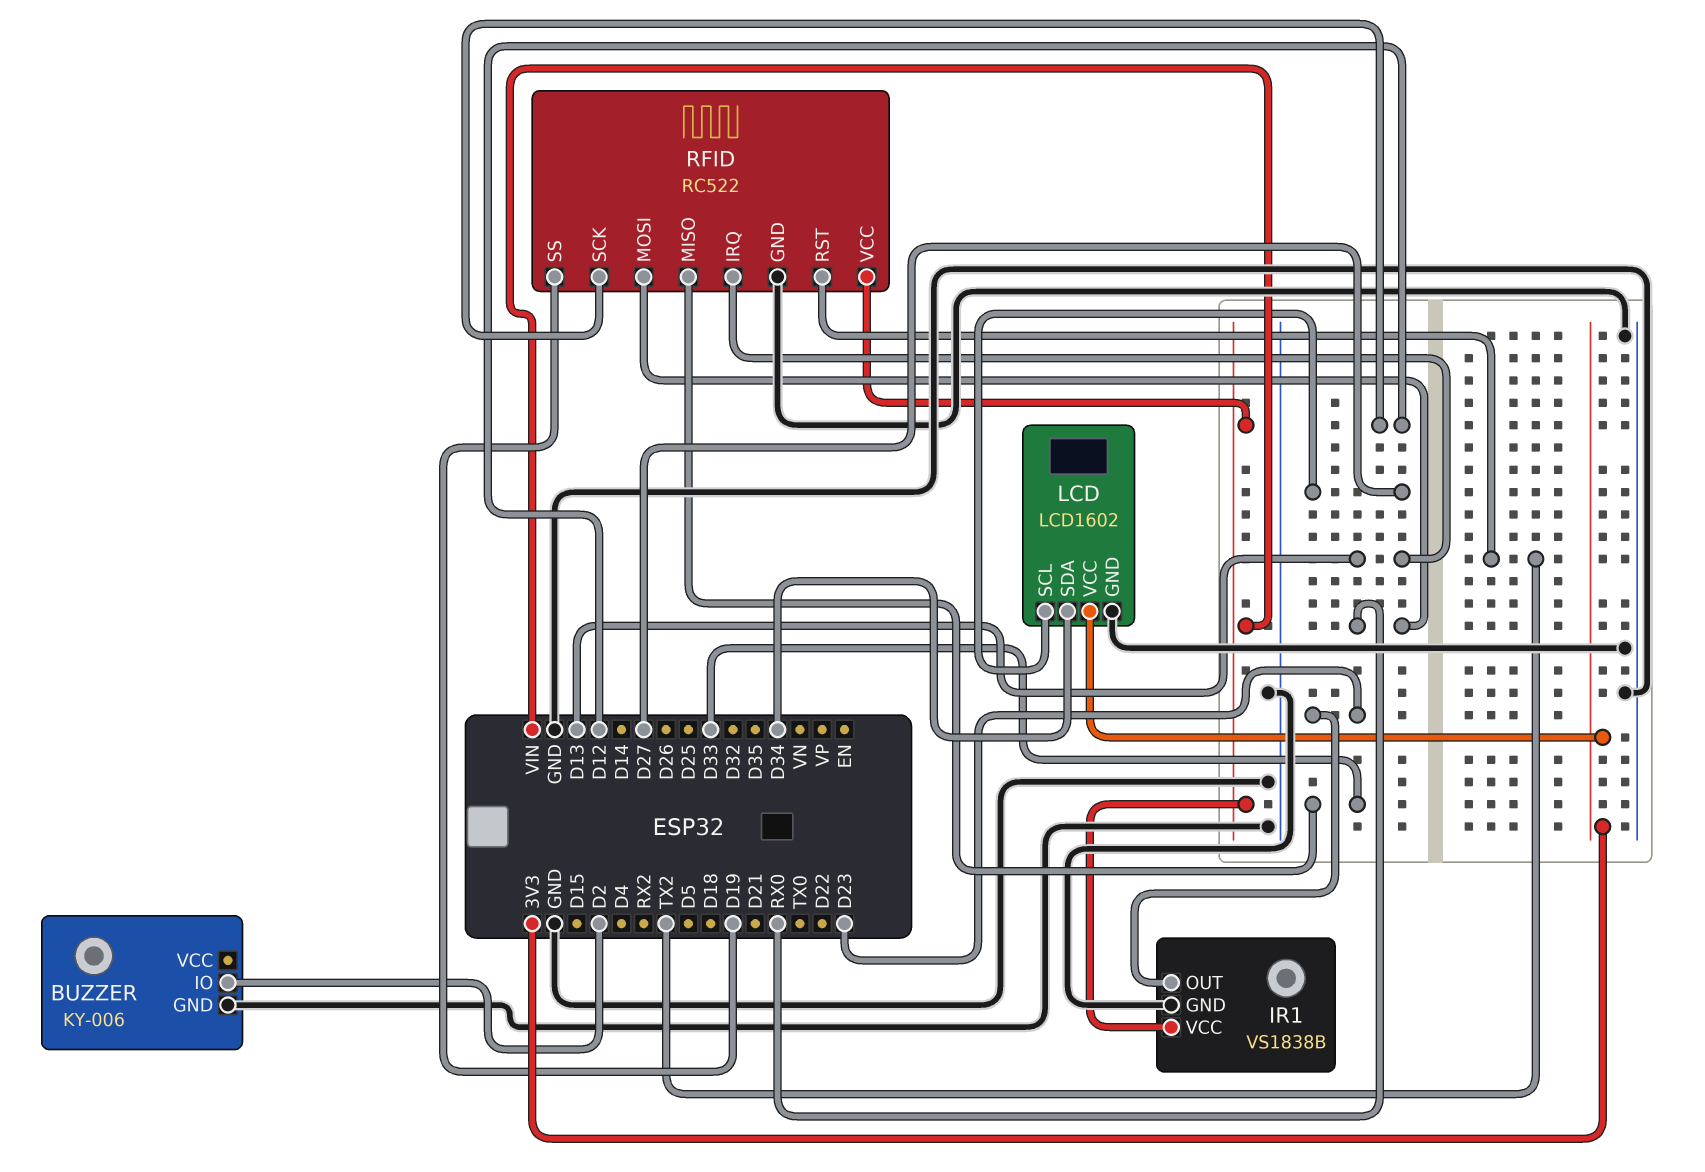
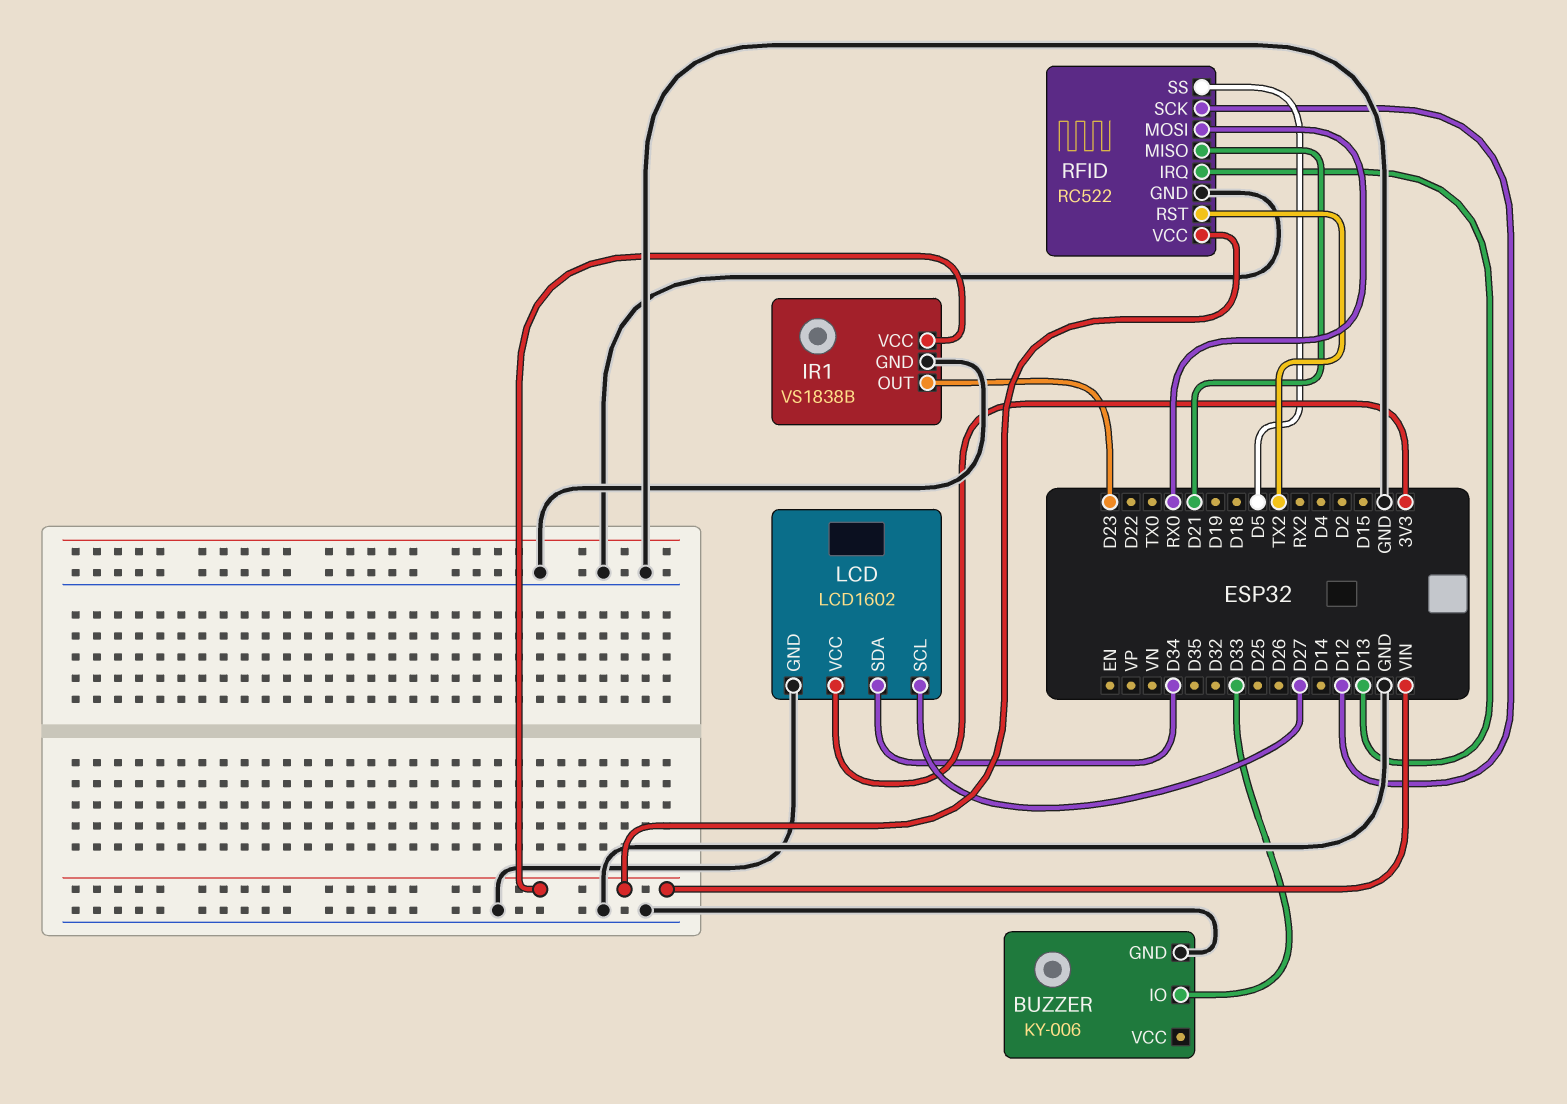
BUZZER pin IO: D2 -> D33
RFID pin MISO: D33 -> D21
RFID pin SS: D19 -> D5

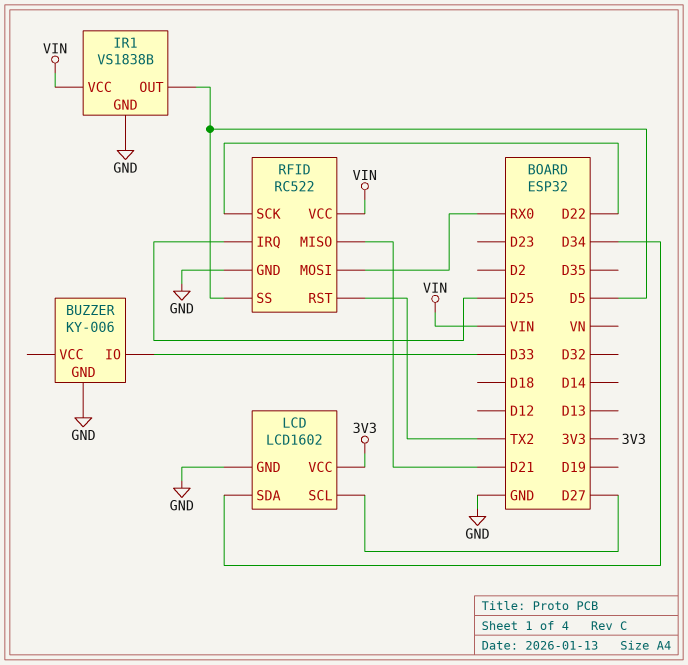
IR1 pin OUT: D23 -> D5
RFID pin IRQ: D13 -> D25
RFID pin SCK: D12 -> D22

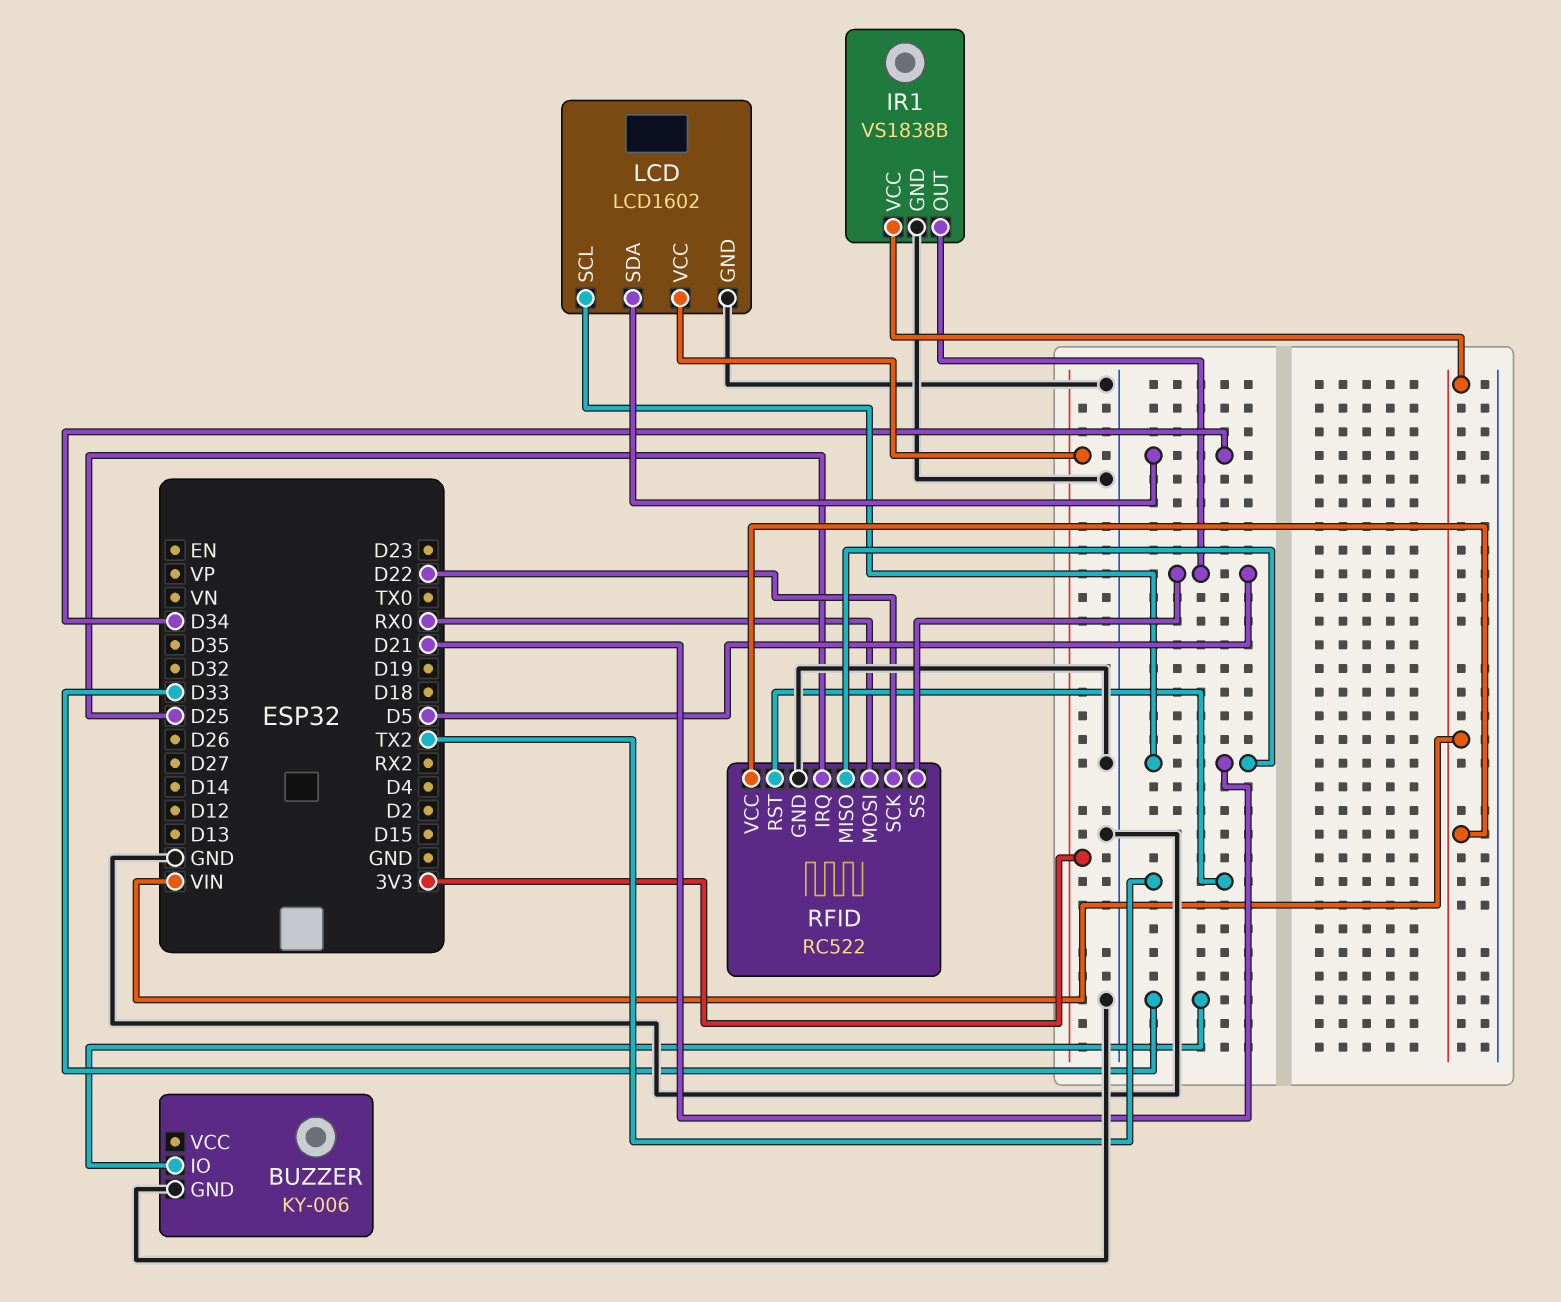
LCD pin SCL: D27 -> D21

